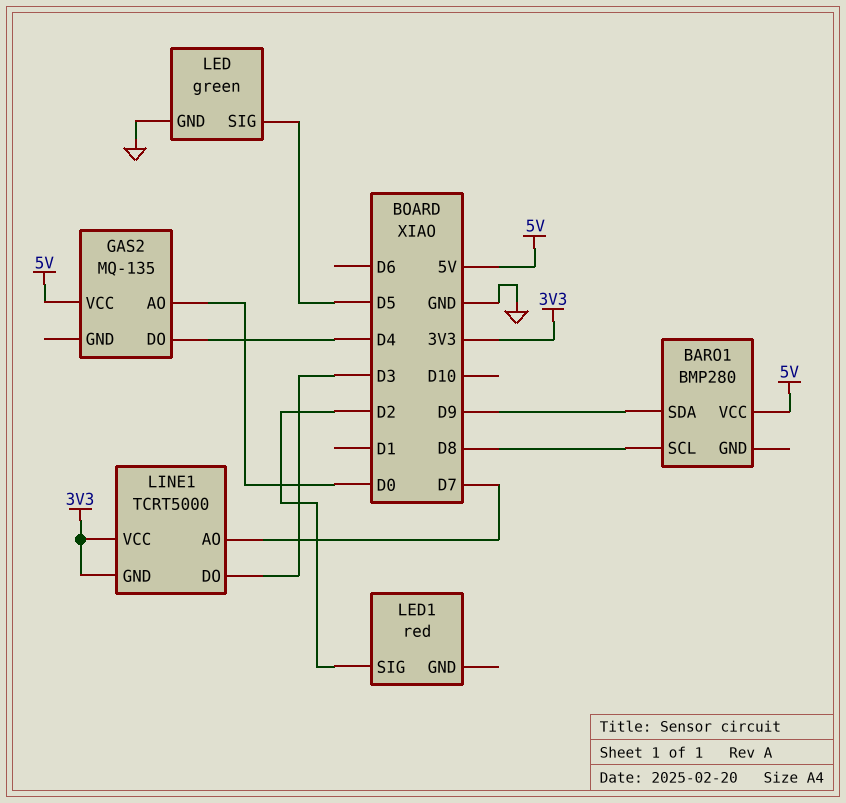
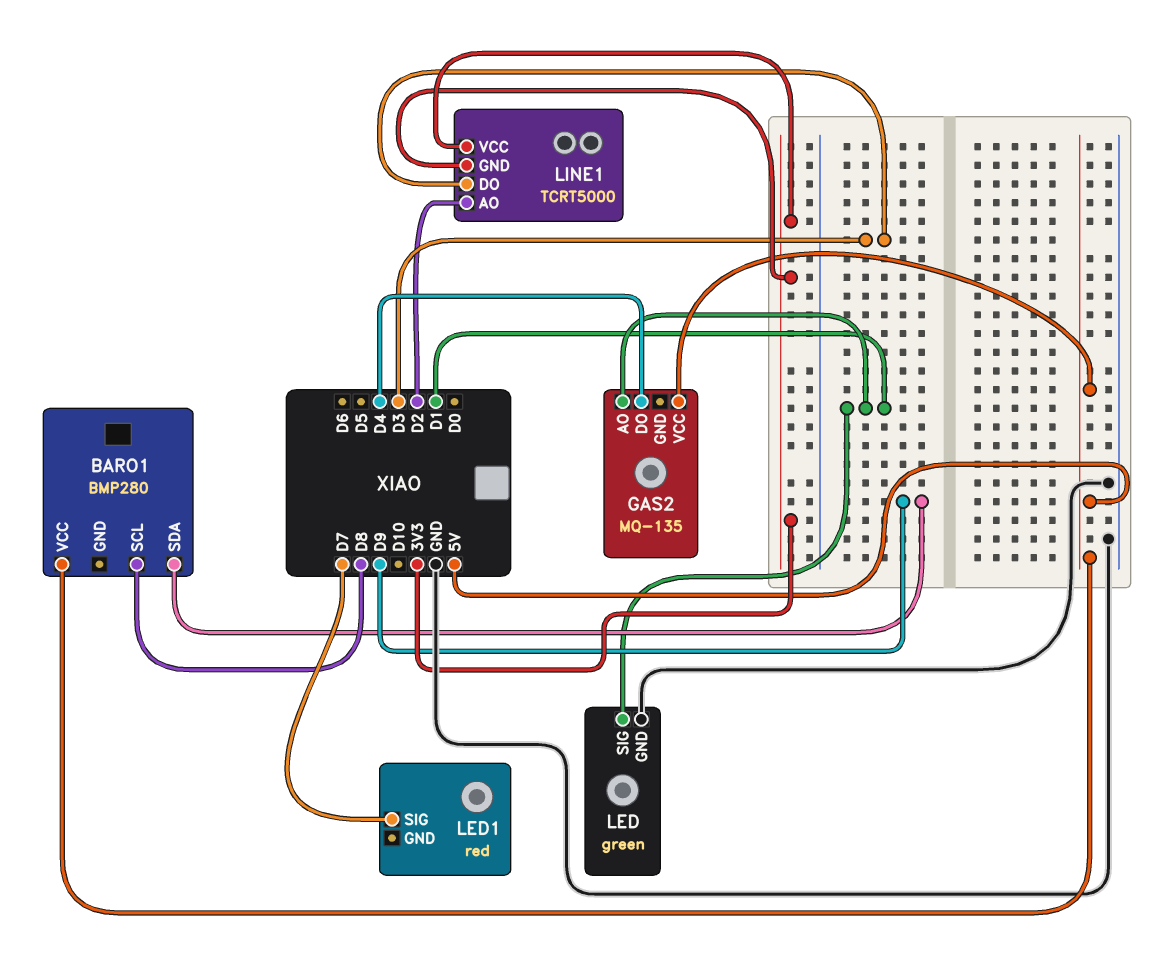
GAS2 pin AO: D0 -> D1
LED pin SIG: D5 -> D1
LED1 pin SIG: D2 -> D7
LINE1 pin AO: D7 -> D2

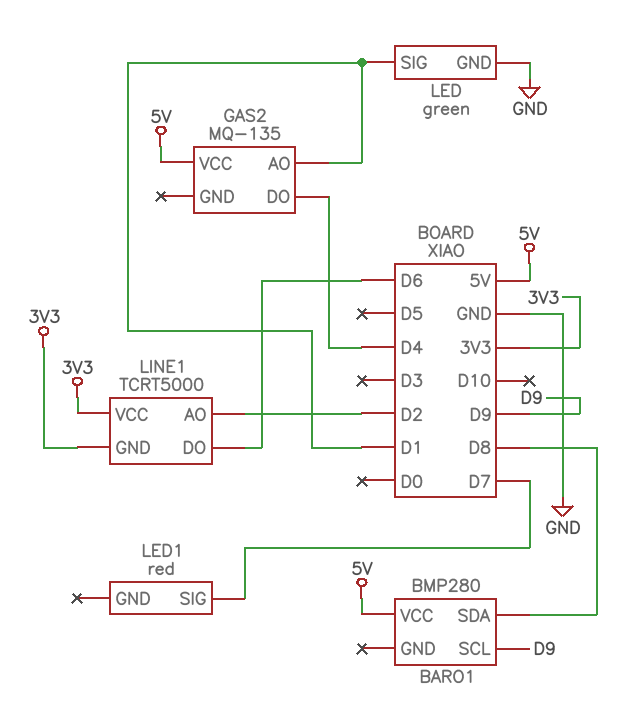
BARO1 pin SCL: D8 -> D9
BARO1 pin SDA: D9 -> D8
LINE1 pin DO: D3 -> D6

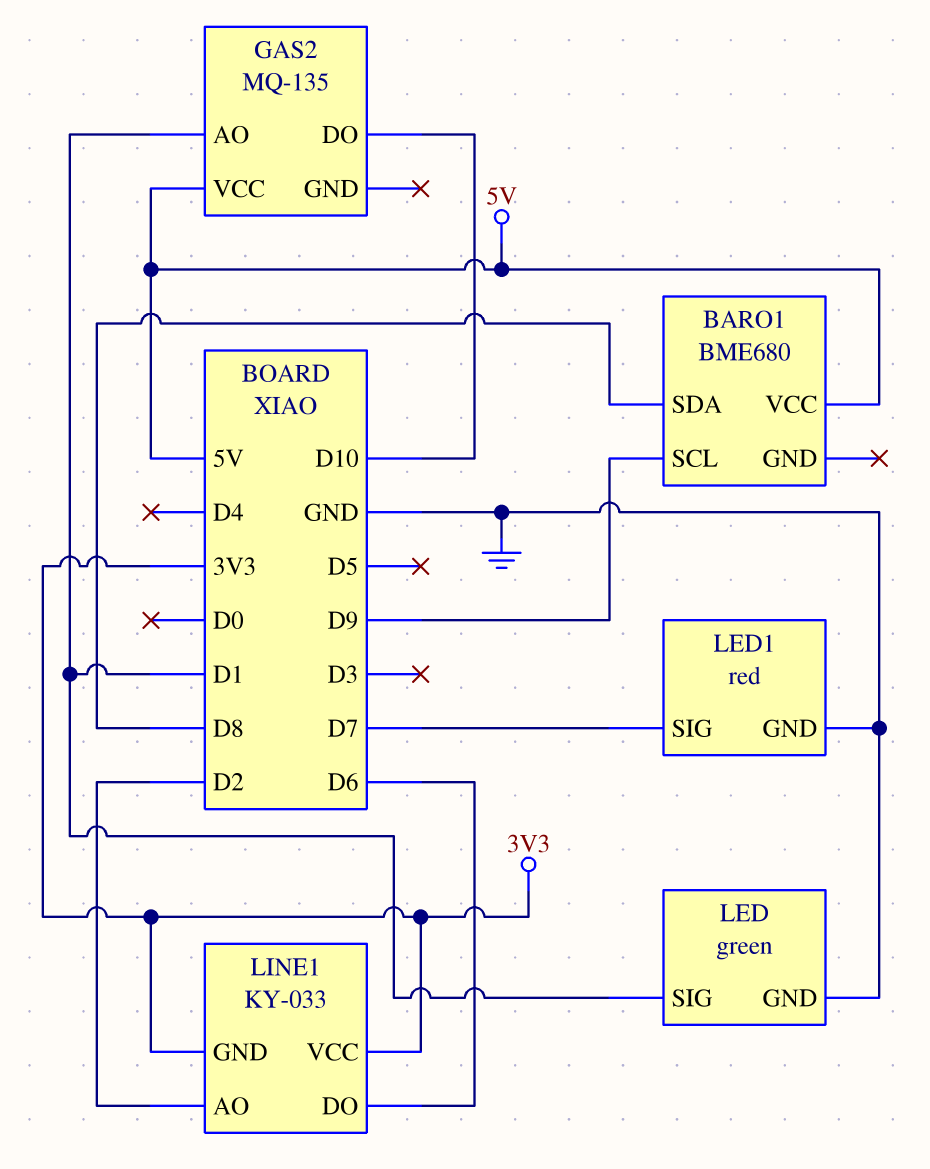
BARO1: BMP280 -> BME680
GAS2 pin DO: D4 -> D10
LED1 pin GND: none -> GND
LINE1: TCRT5000 -> KY-033

